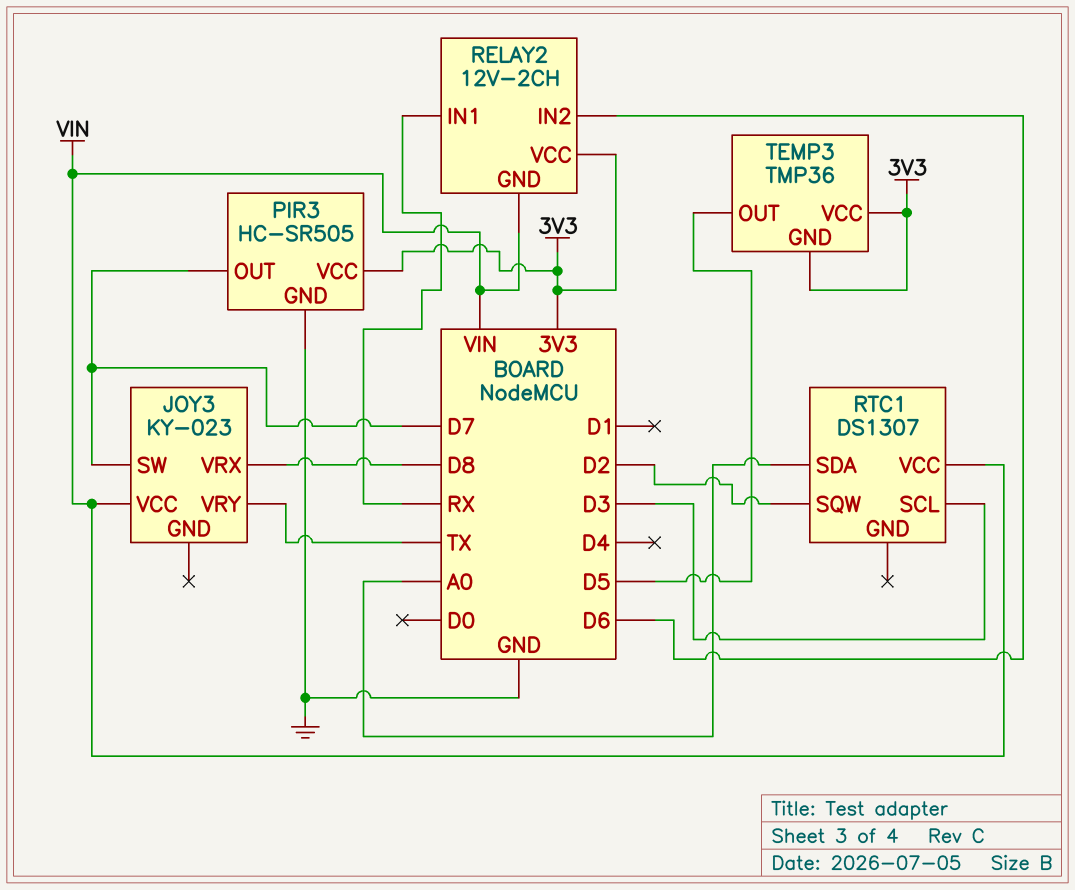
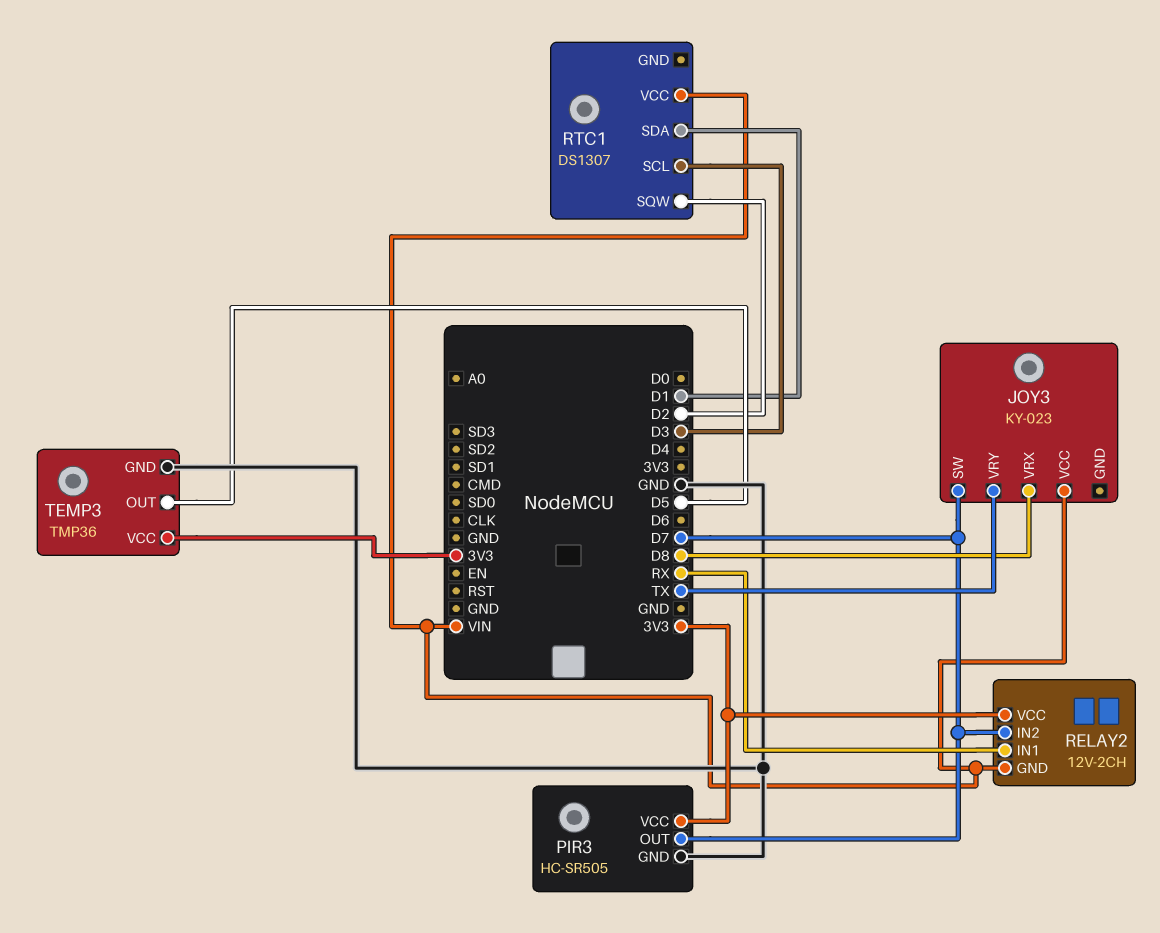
RELAY2 pin IN2: D6 -> D7
RTC1 pin SDA: A0 -> D1
TEMP3 pin GND: 3V3 -> GND

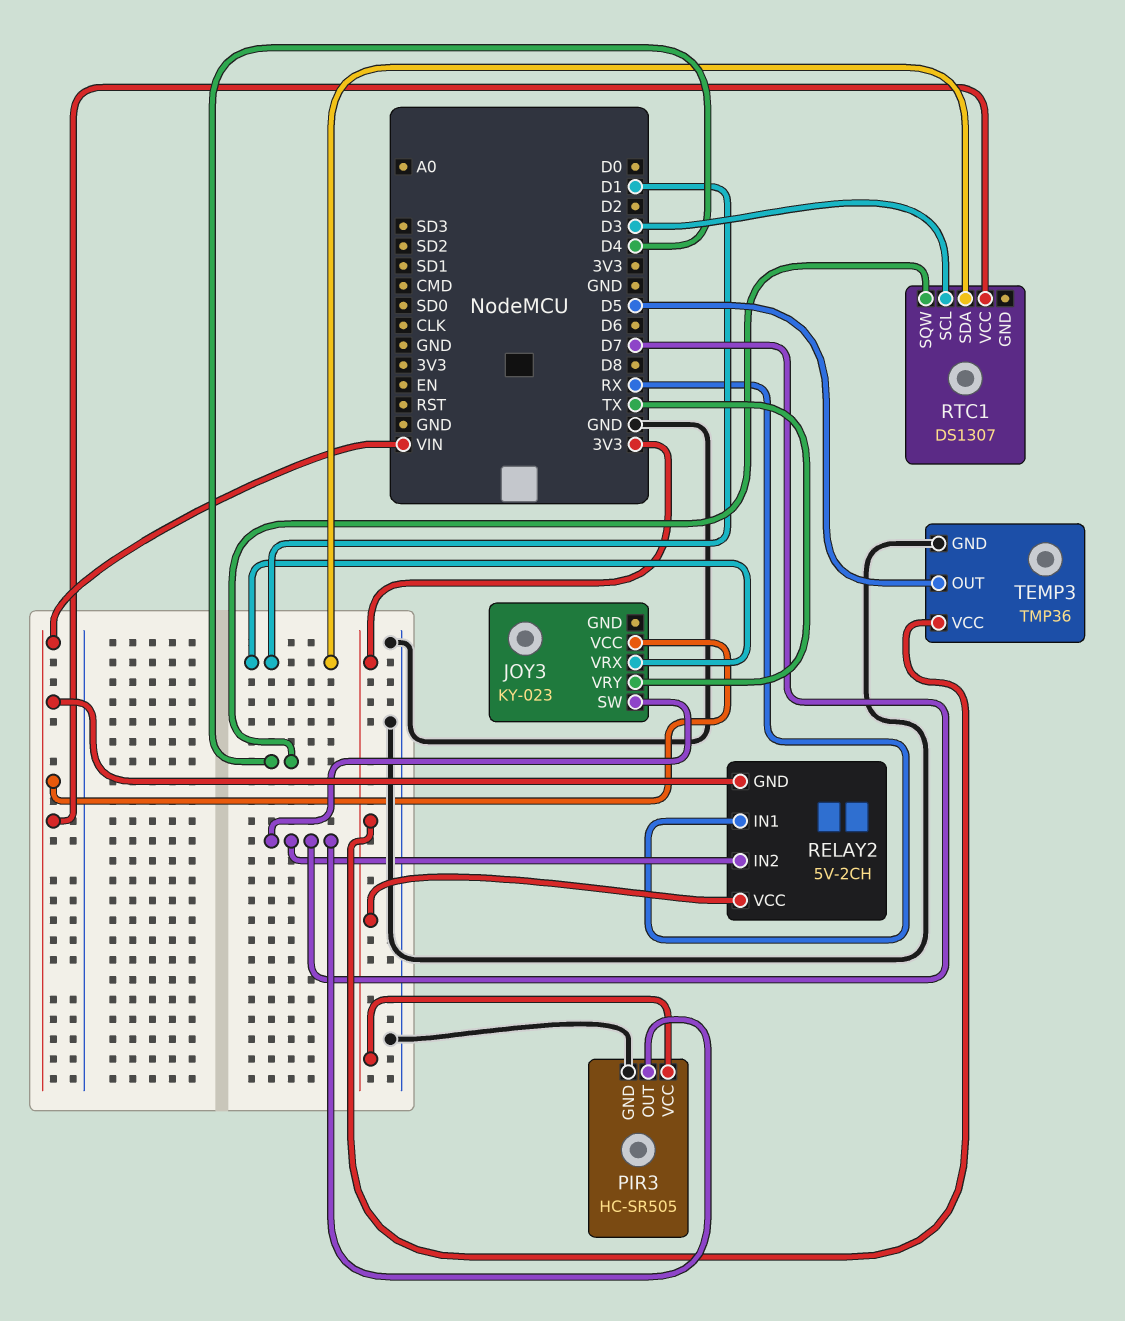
JOY3 pin VRX: D8 -> D1
RELAY2: 12V-2CH -> 5V-2CH
RTC1 pin SQW: D2 -> D4

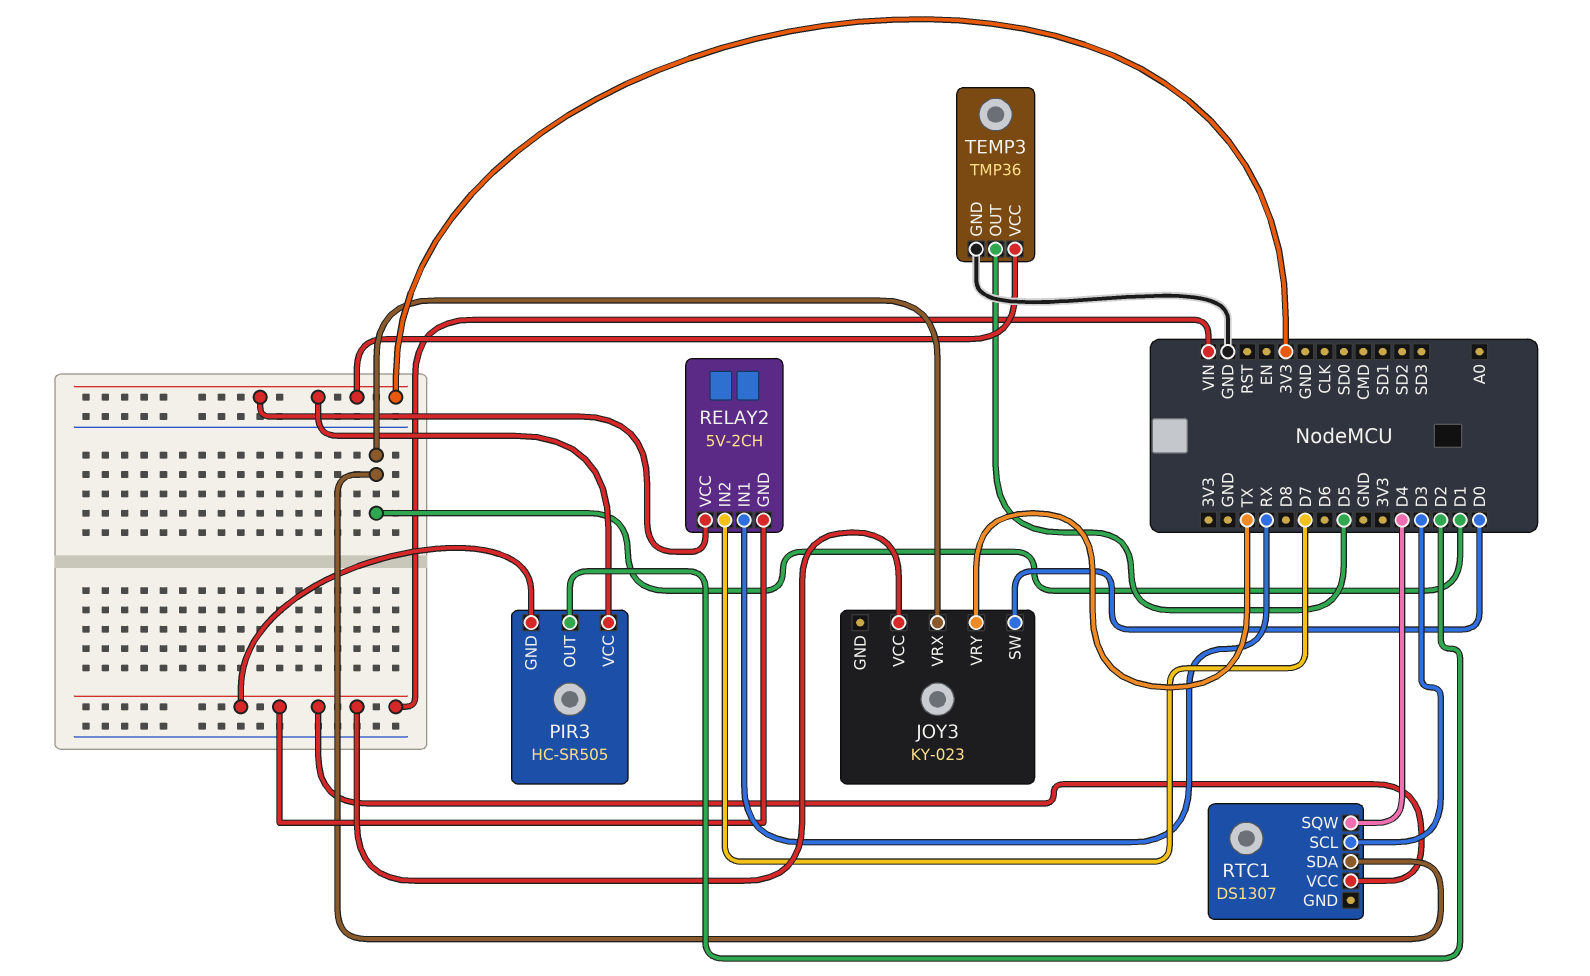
JOY3 pin SW: D7 -> D0
PIR3 pin GND: GND -> VIN
PIR3 pin OUT: D7 -> D2

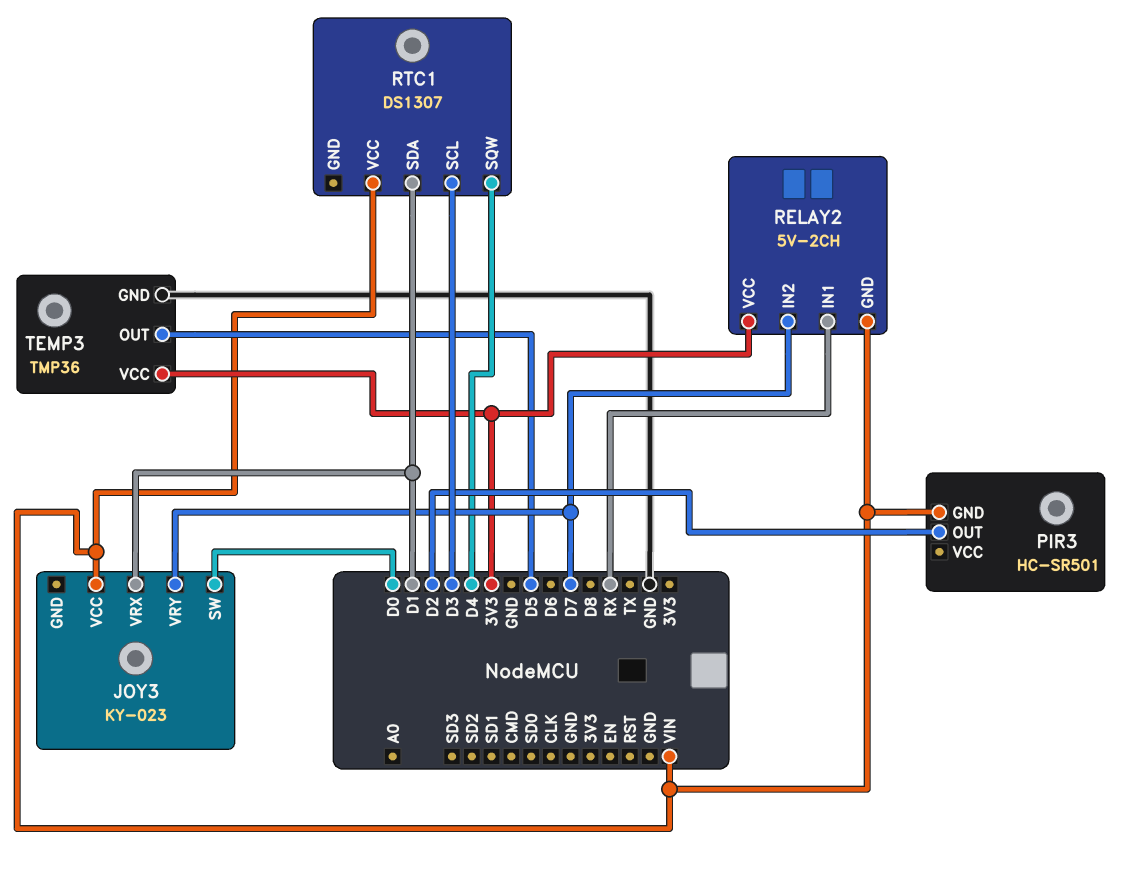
JOY3 pin VRY: TX -> D7
PIR3: HC-SR505 -> HC-SR501
PIR3 pin VCC: 3V3 -> none

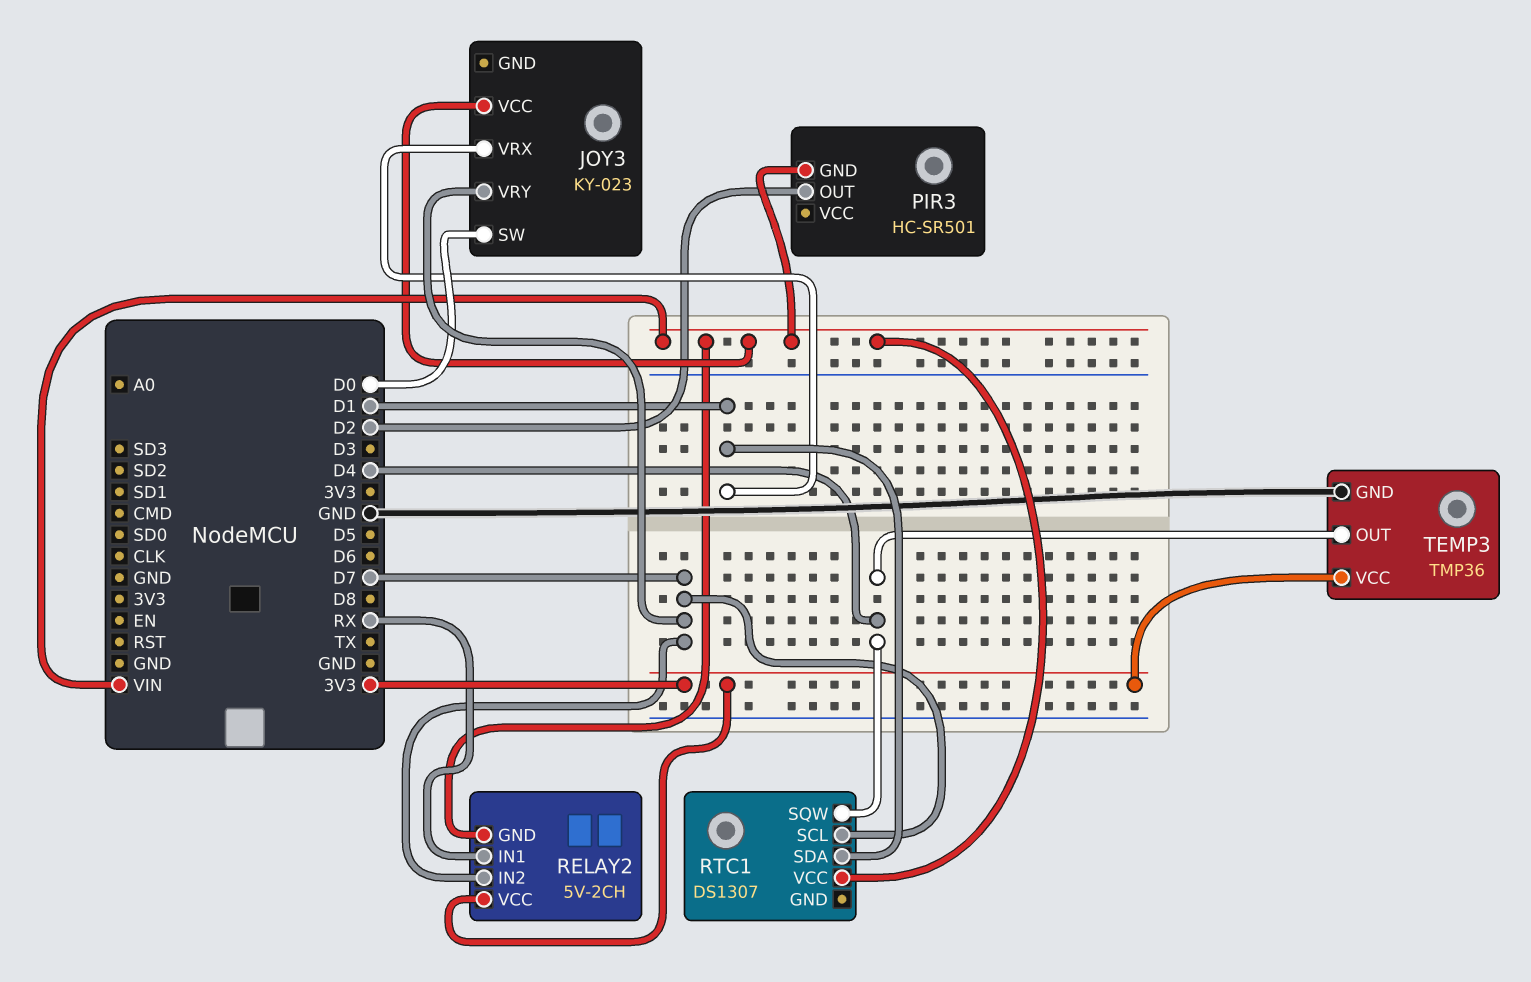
RTC1 pin SCL: D3 -> D7
TEMP3 pin OUT: D5 -> D4

